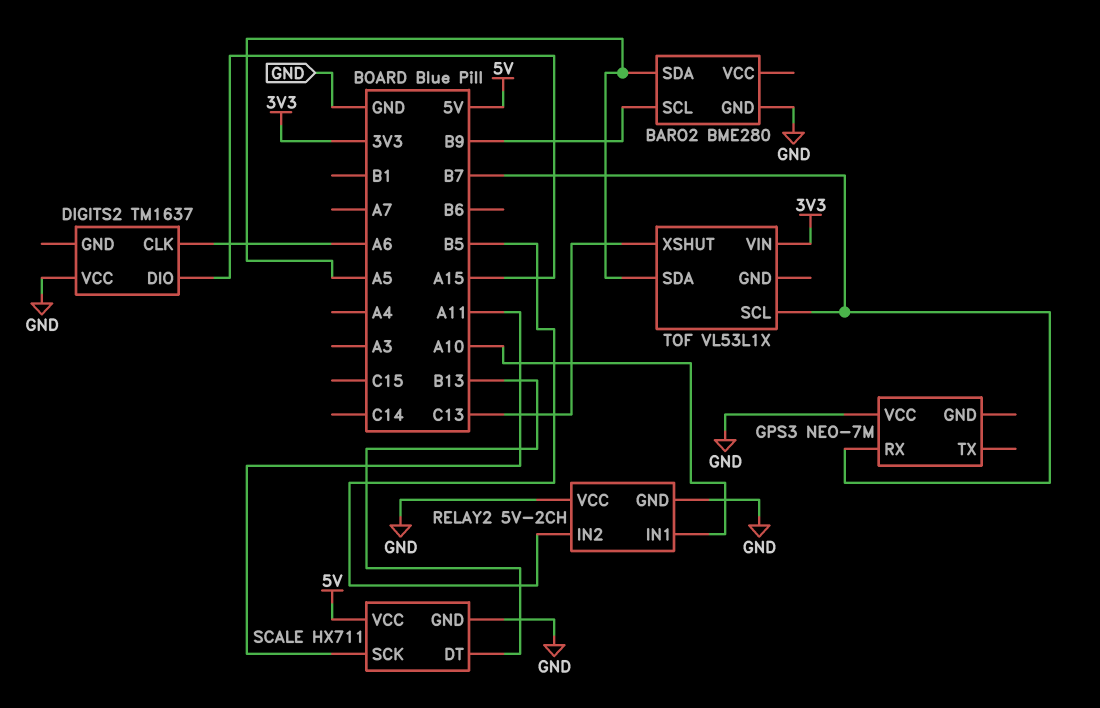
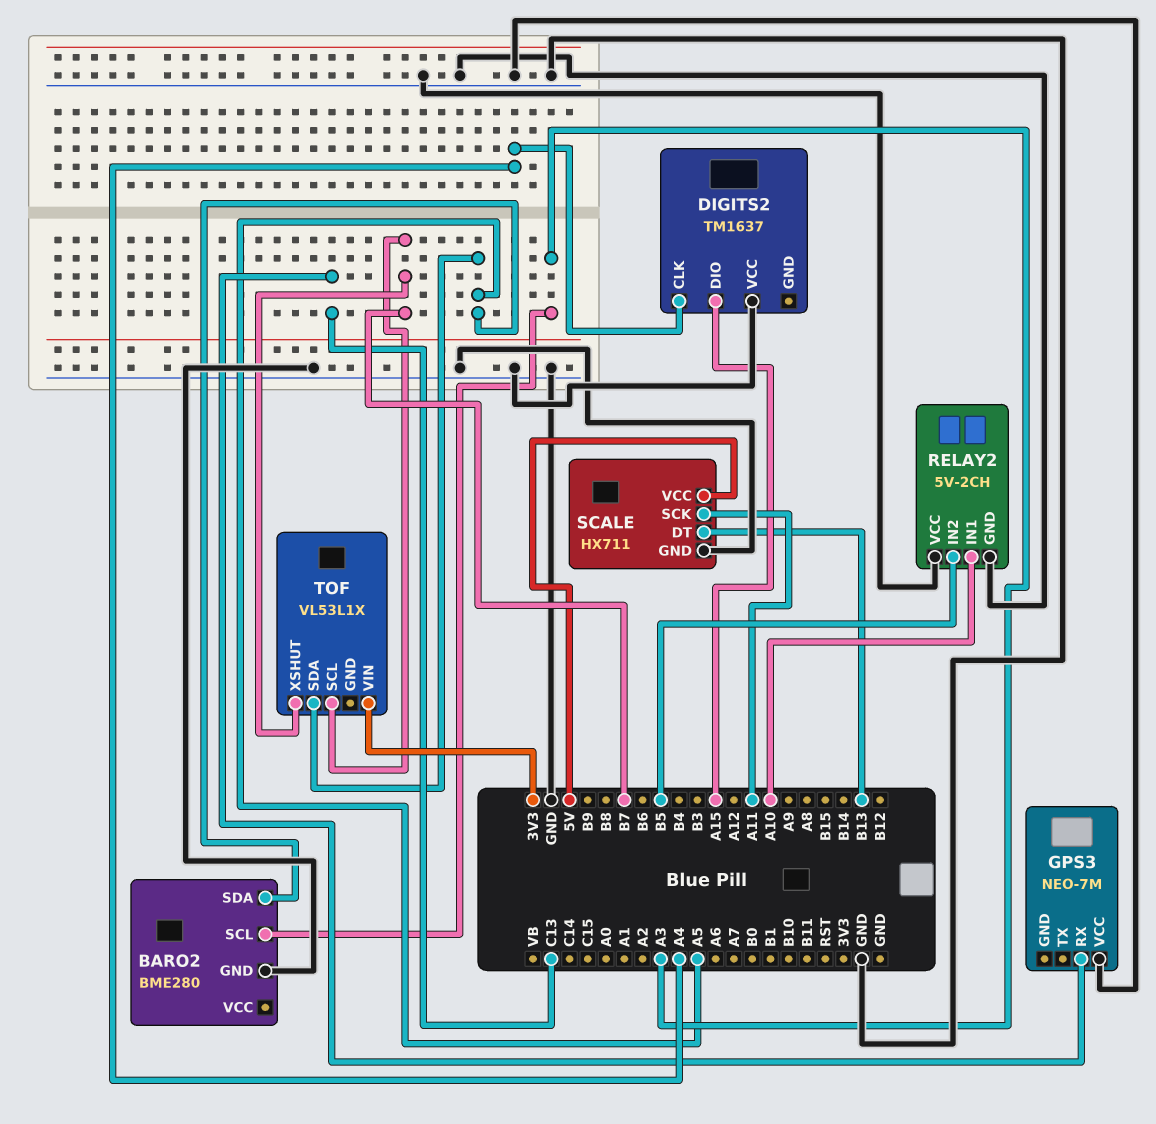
BARO2 pin SCL: B9 -> A3
DIGITS2 pin CLK: A6 -> A4
GPS3 pin RX: B7 -> C13
TOF pin XSHUT: C13 -> B7

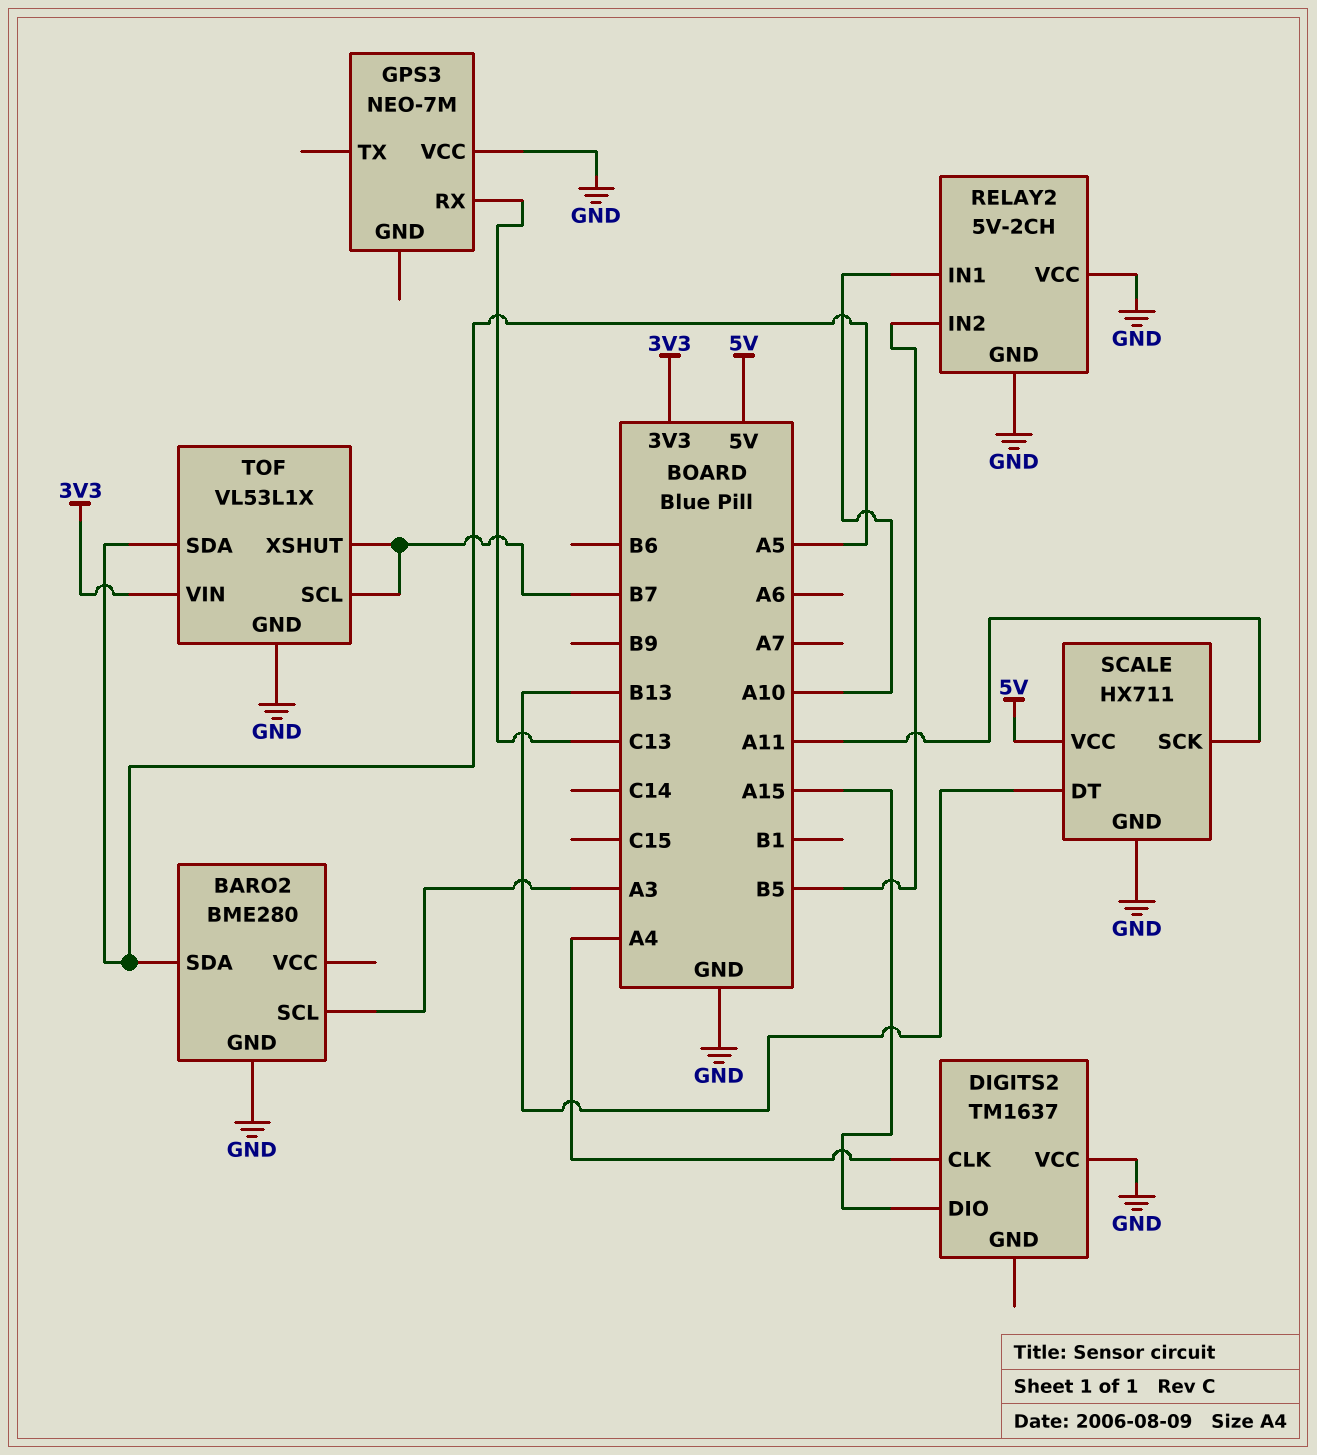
TOF pin GND: none -> GND

